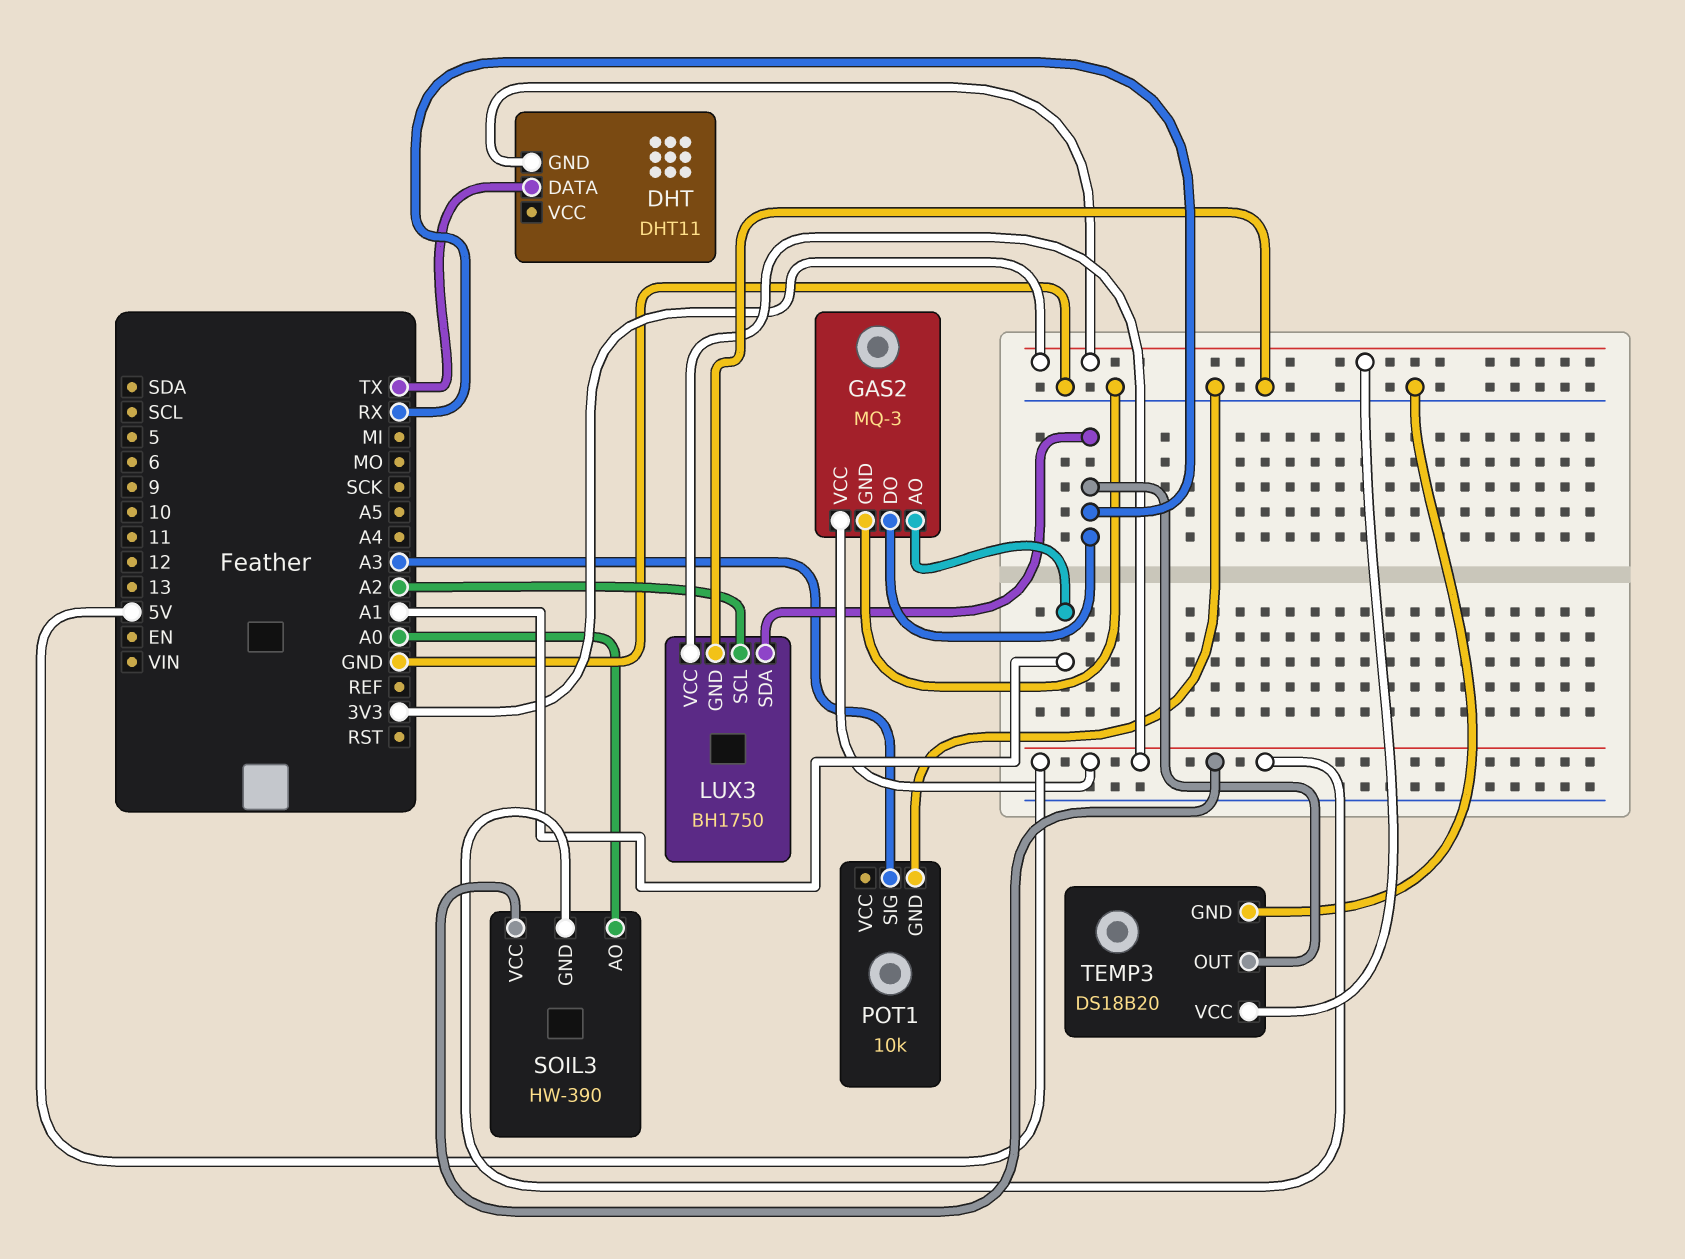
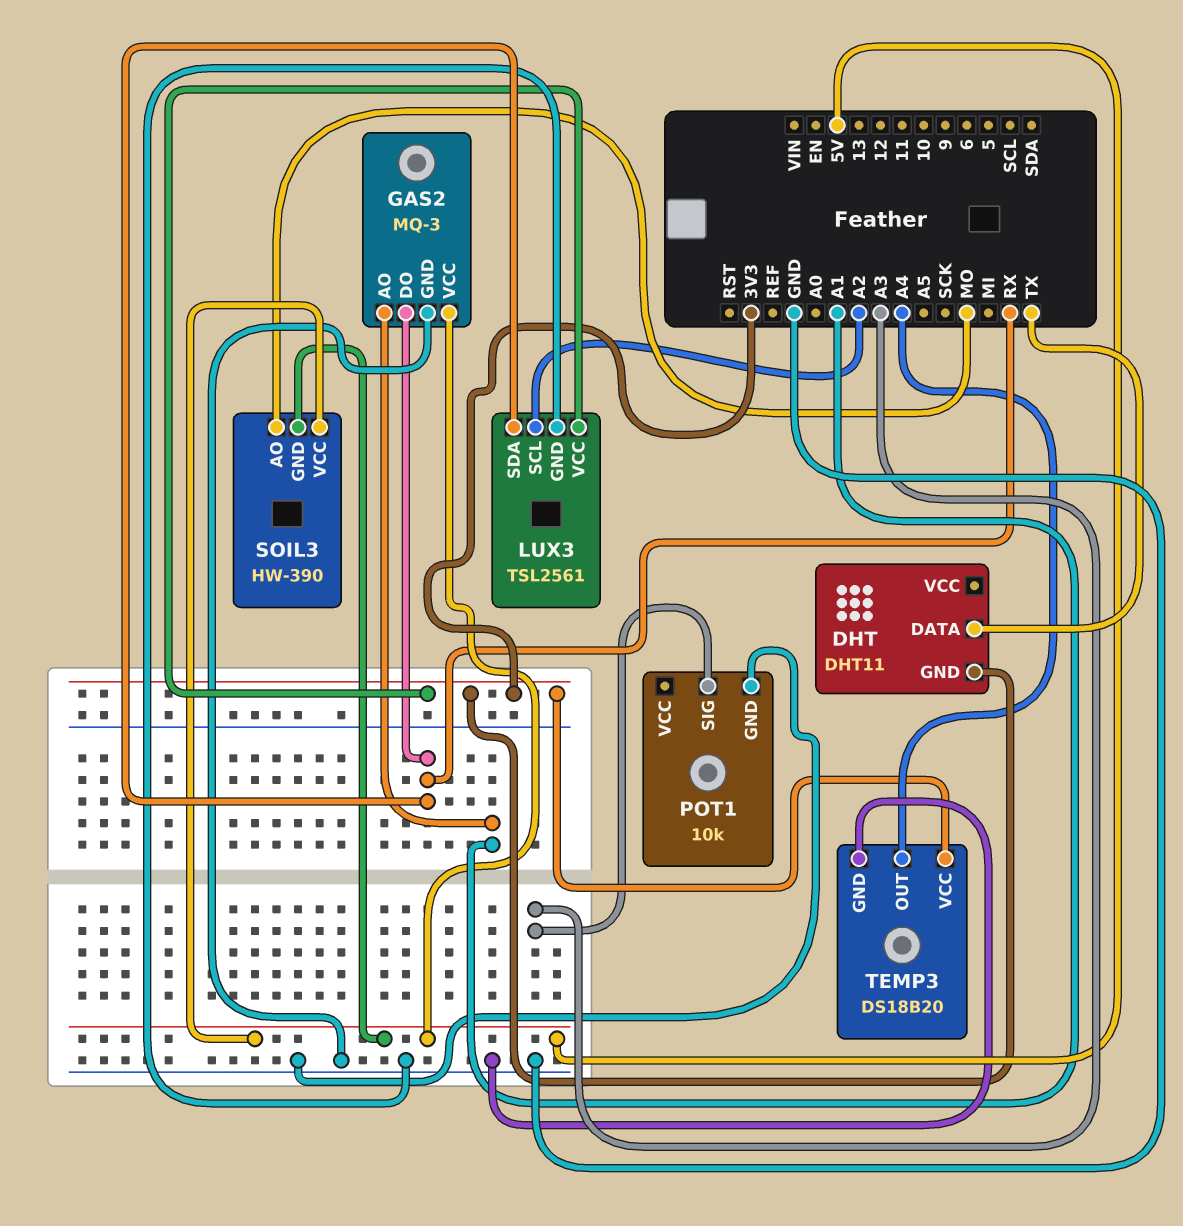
LUX3: BH1750 -> TSL2561
LUX3 pin VCC: 5V -> 3V3
SOIL3 pin AO: A0 -> MO
TEMP3 pin OUT: RX -> A4

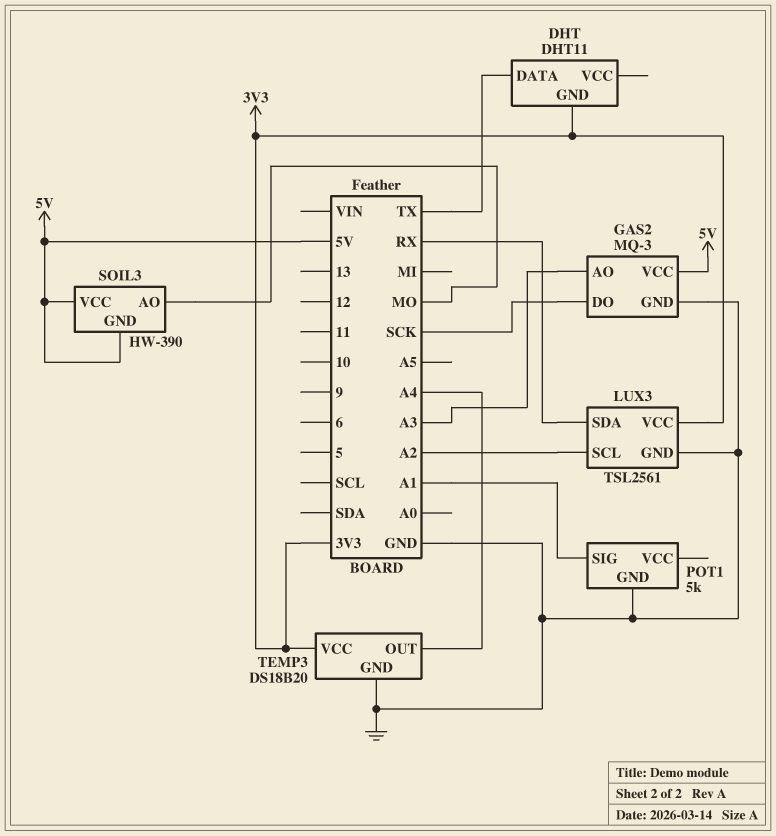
GAS2 pin AO: A1 -> A3
GAS2 pin DO: RX -> SCK
POT1: 10k -> 5k
POT1 pin SIG: A3 -> A1

